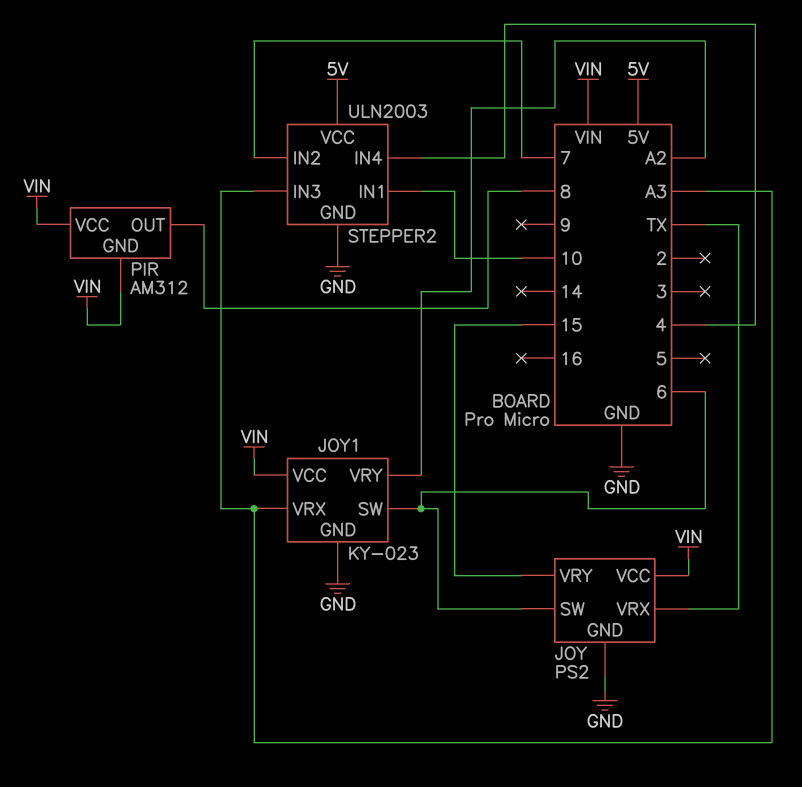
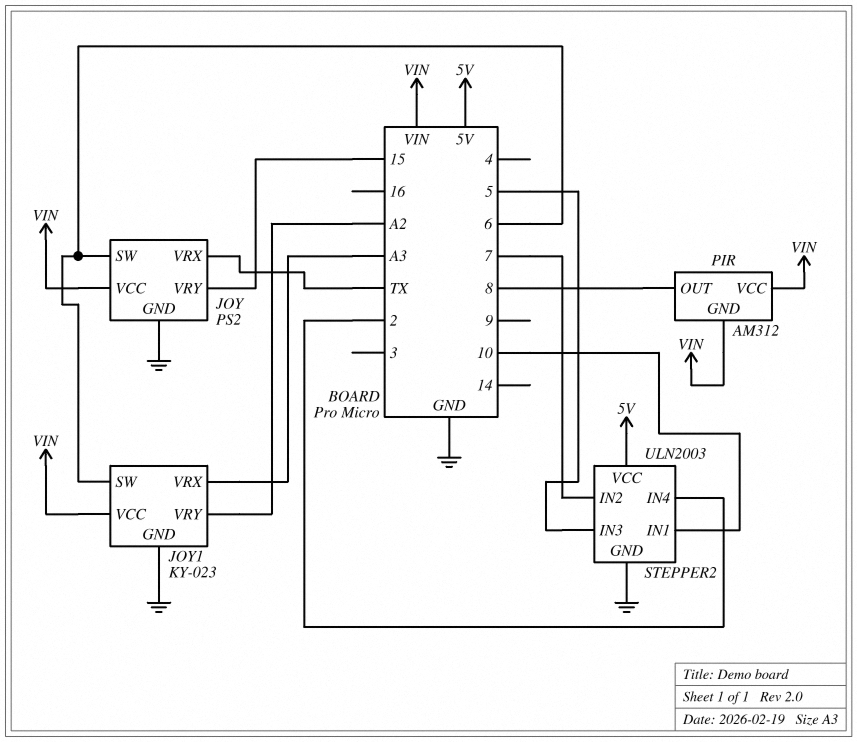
STEPPER2 pin IN3: A3 -> 5
STEPPER2 pin IN4: 4 -> 2

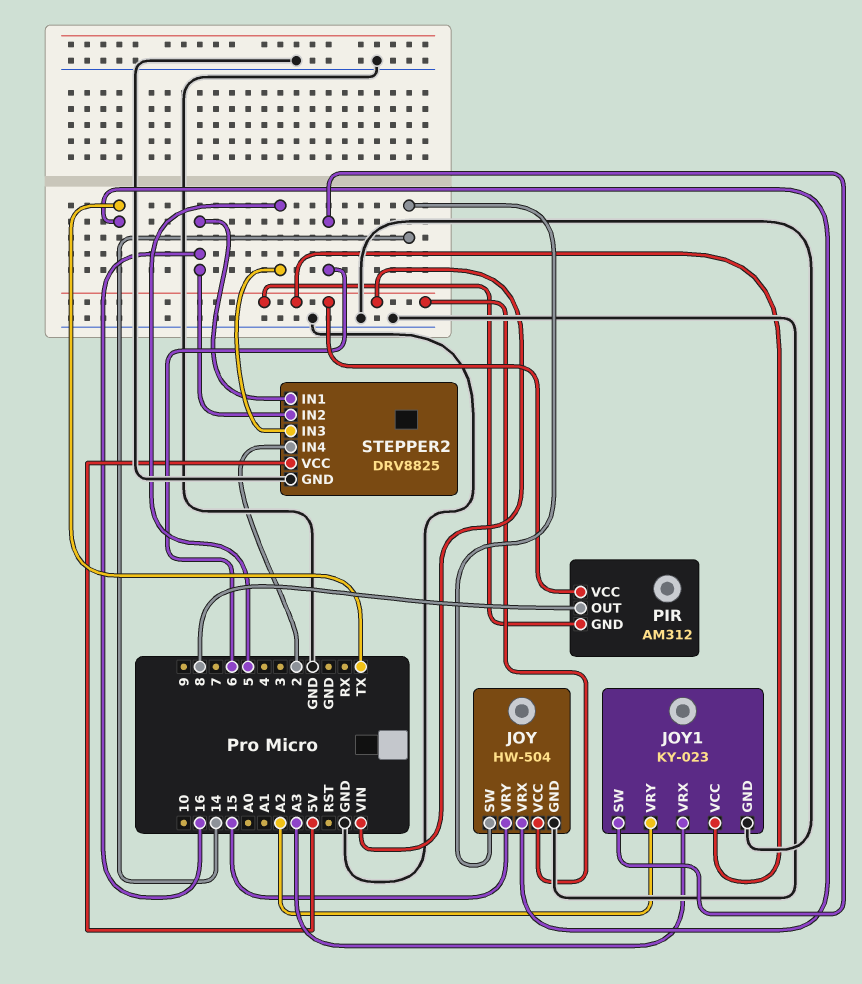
JOY: PS2 -> HW-504
JOY pin SW: 6 -> 14
STEPPER2: ULN2003 -> DRV8825
STEPPER2 pin IN1: 10 -> 16
STEPPER2 pin IN2: 7 -> 16

